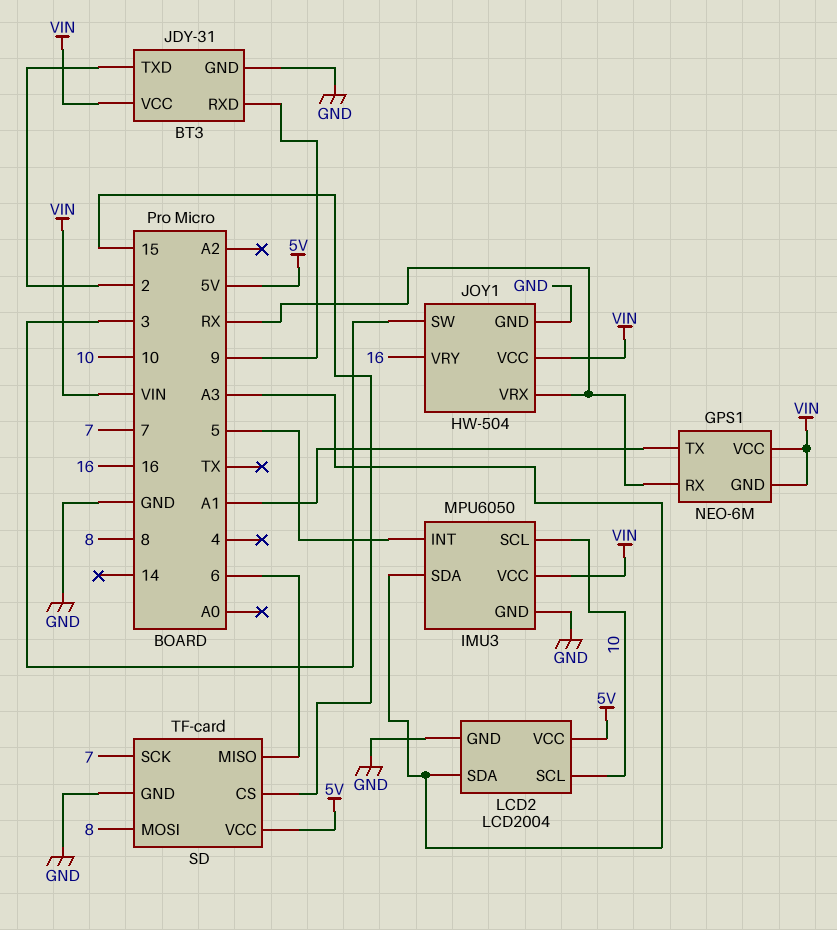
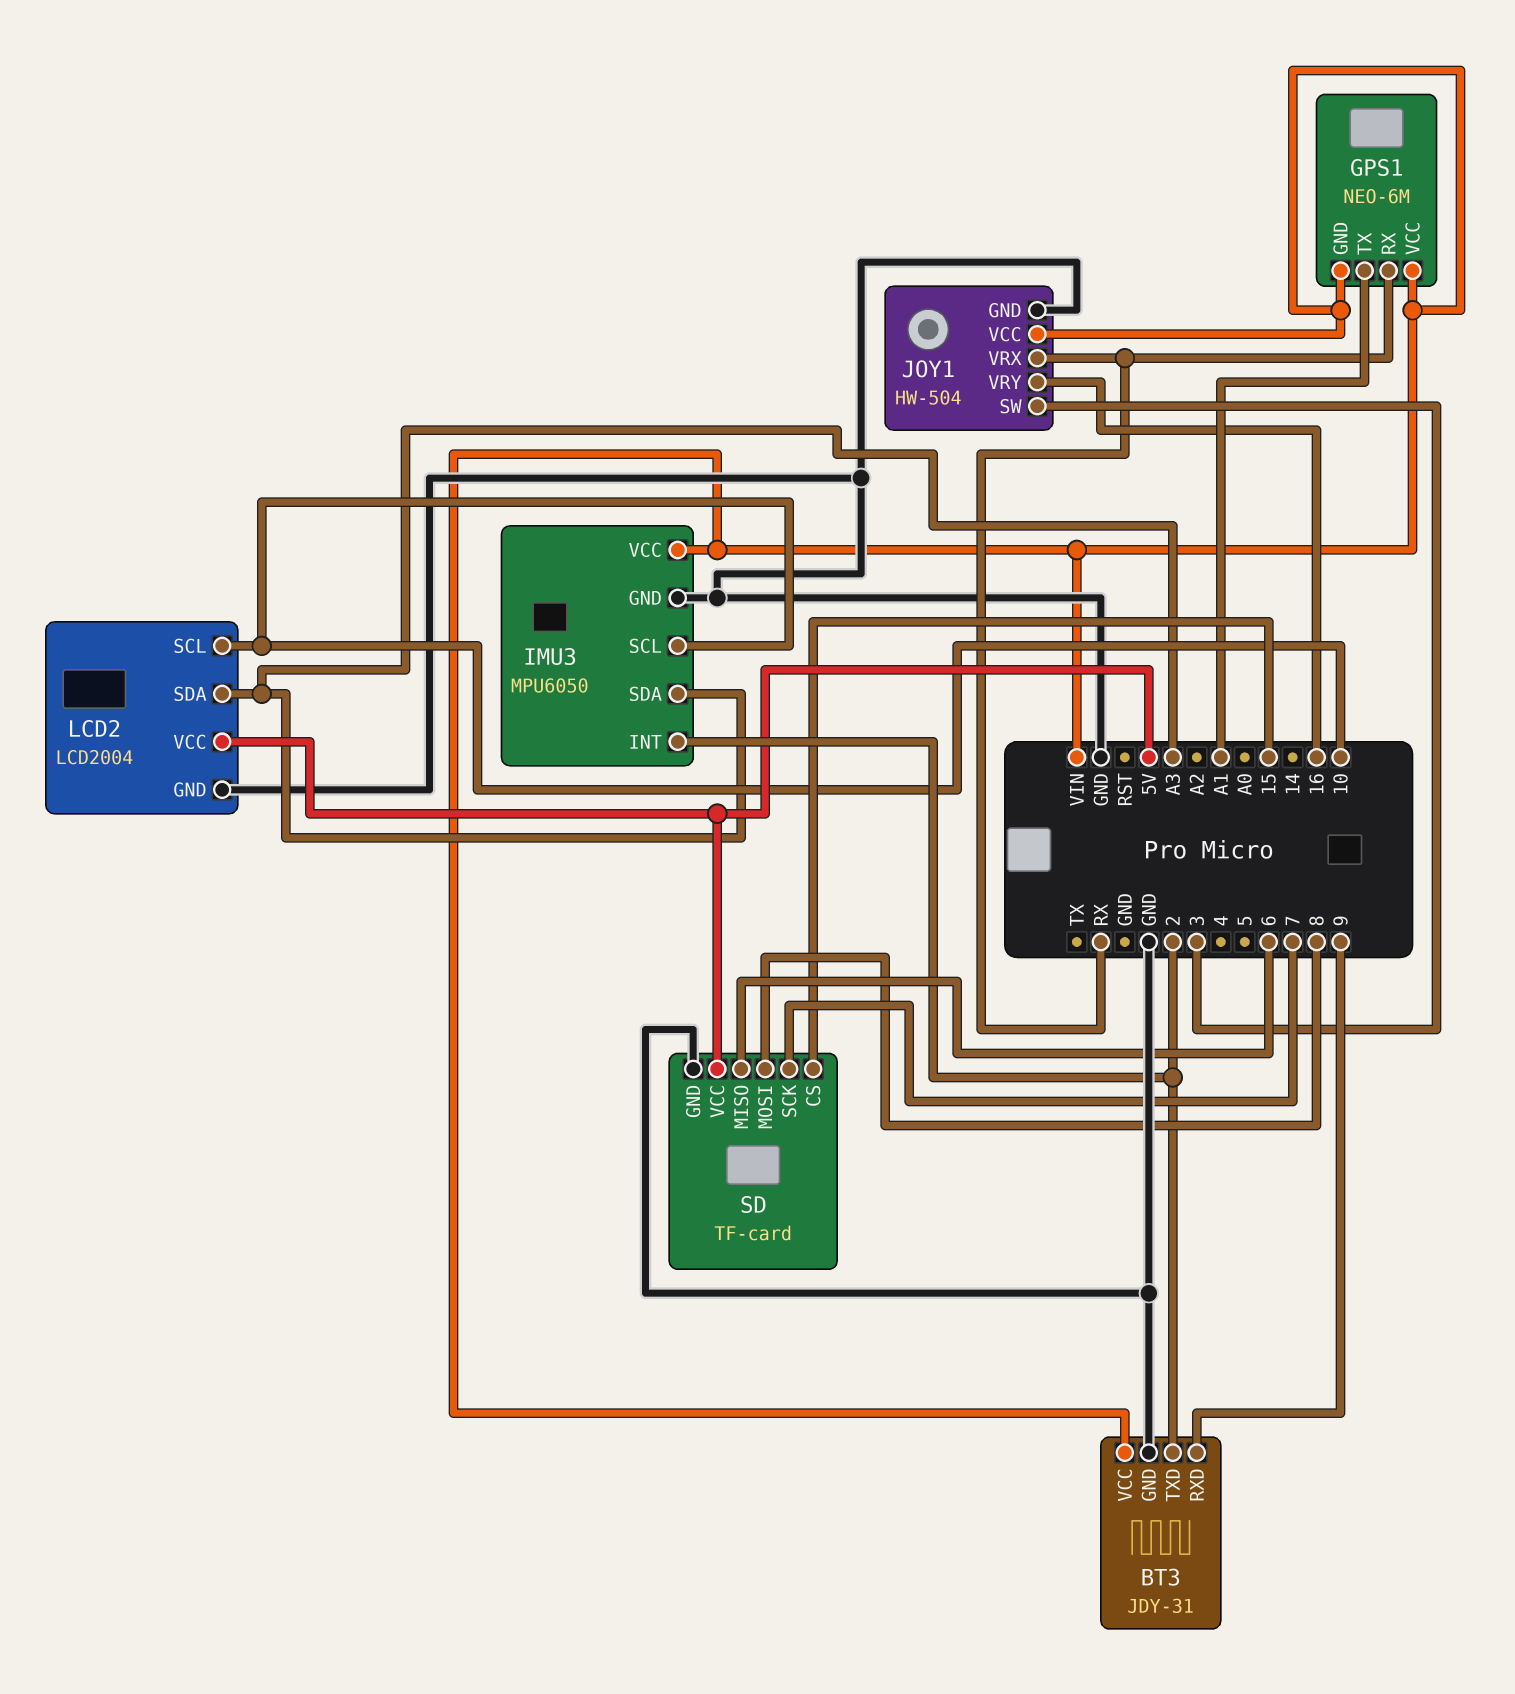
IMU3 pin INT: 5 -> 2

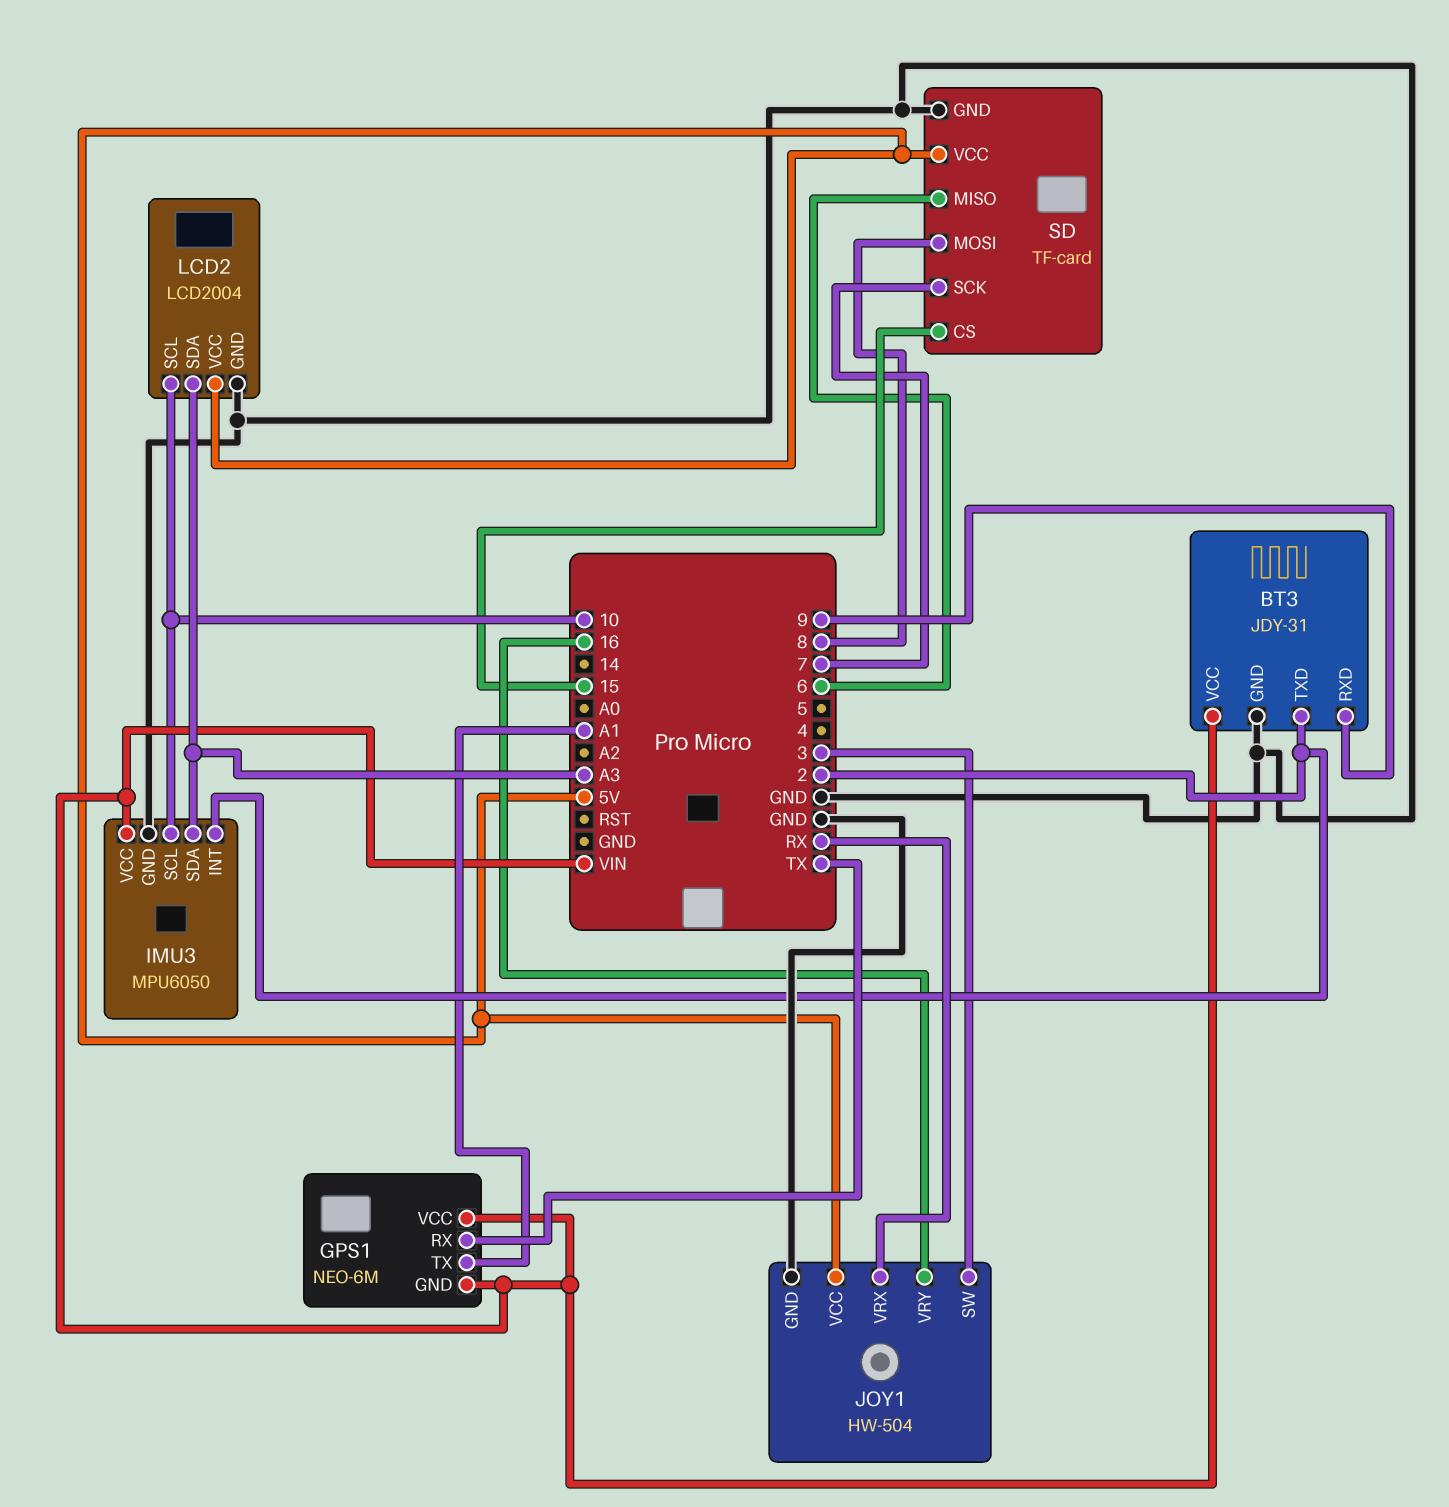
GPS1 pin RX: RX -> TX
JOY1 pin VCC: VIN -> 5V

